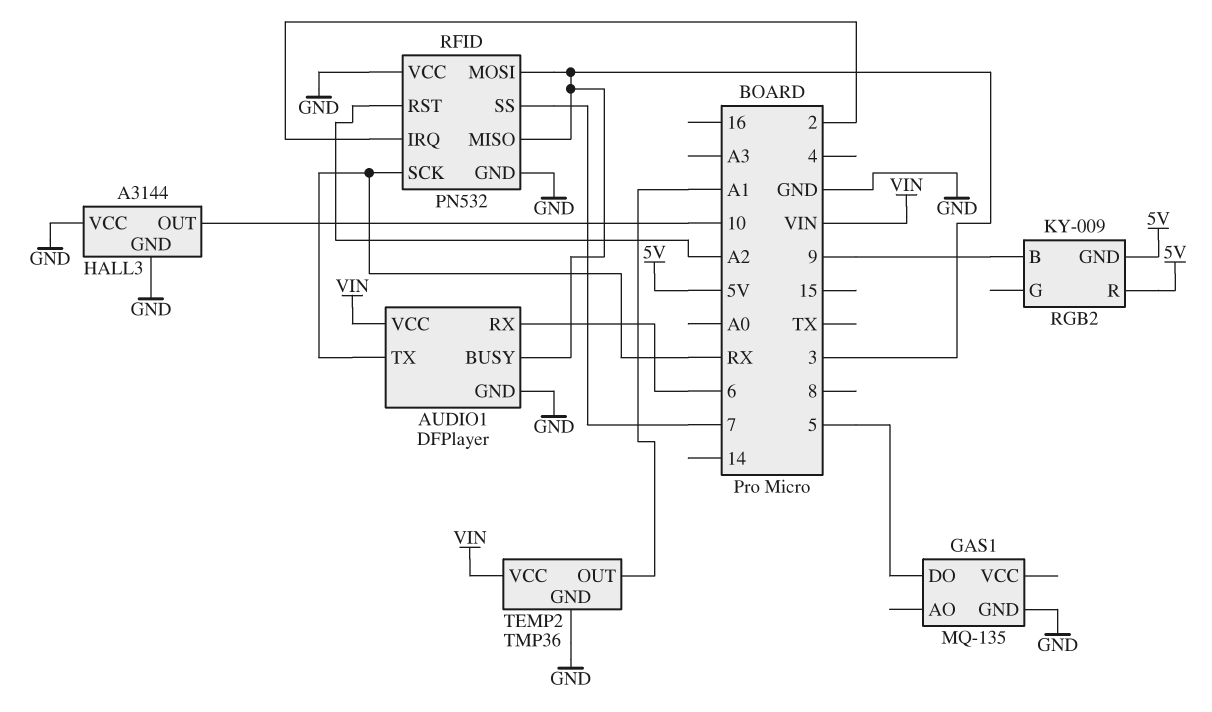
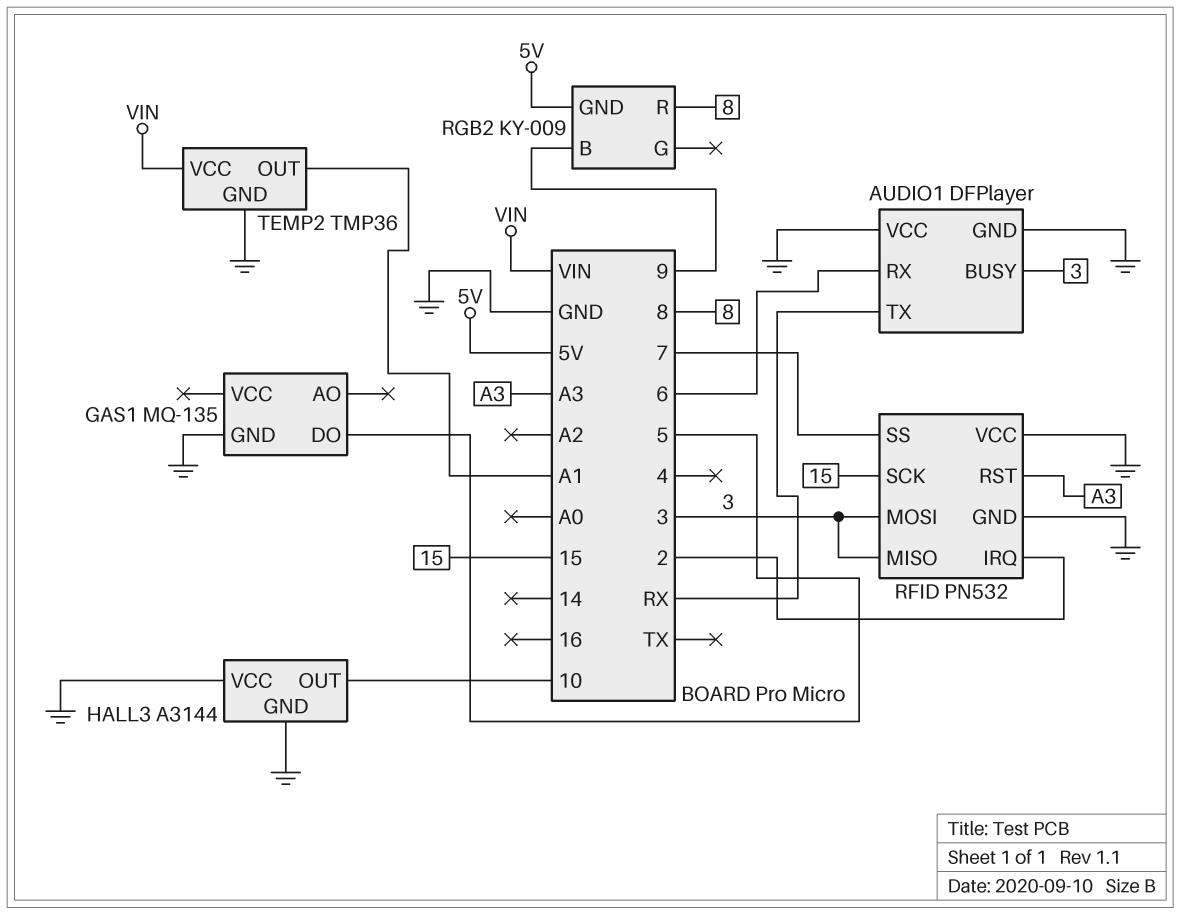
AUDIO1 pin VCC: VIN -> GND
RFID pin RST: A2 -> A3
RFID pin SCK: RX -> 15
RGB2 pin R: 5V -> 8

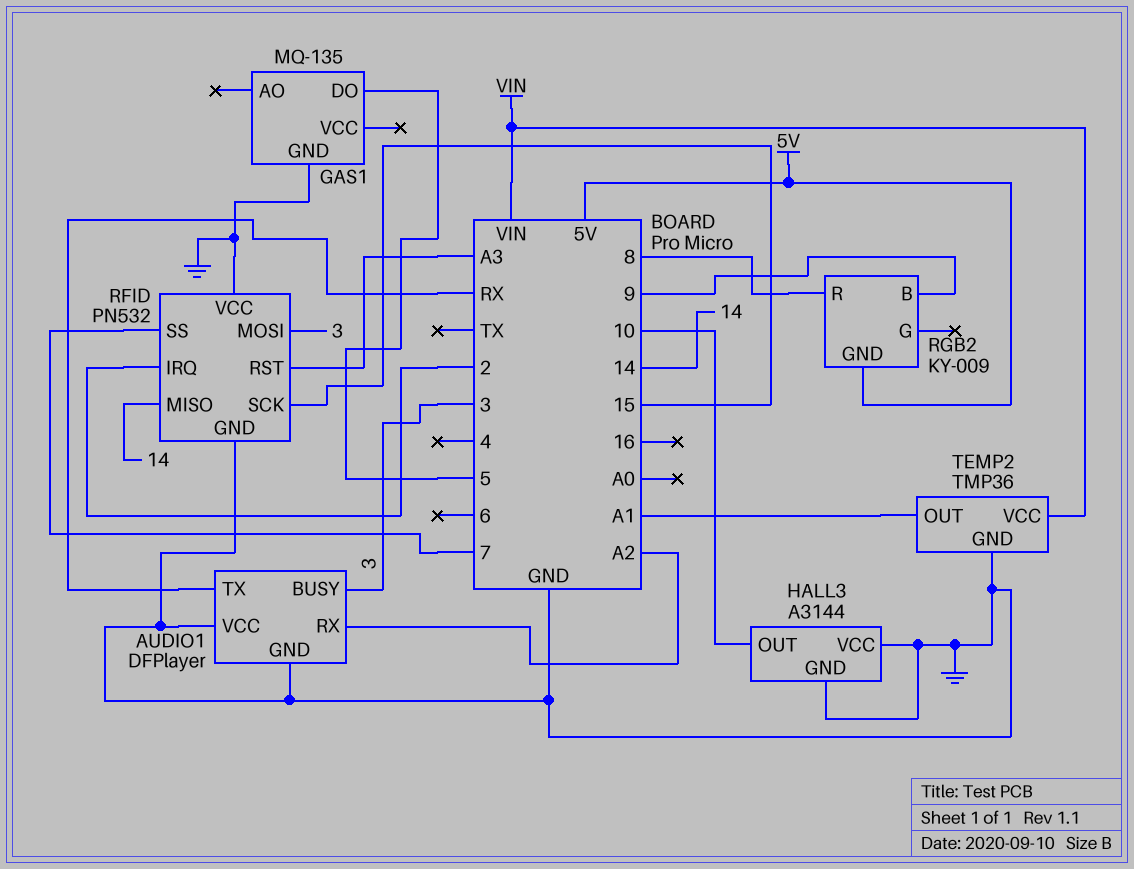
AUDIO1 pin RX: 6 -> A2
RFID pin MISO: 3 -> 14

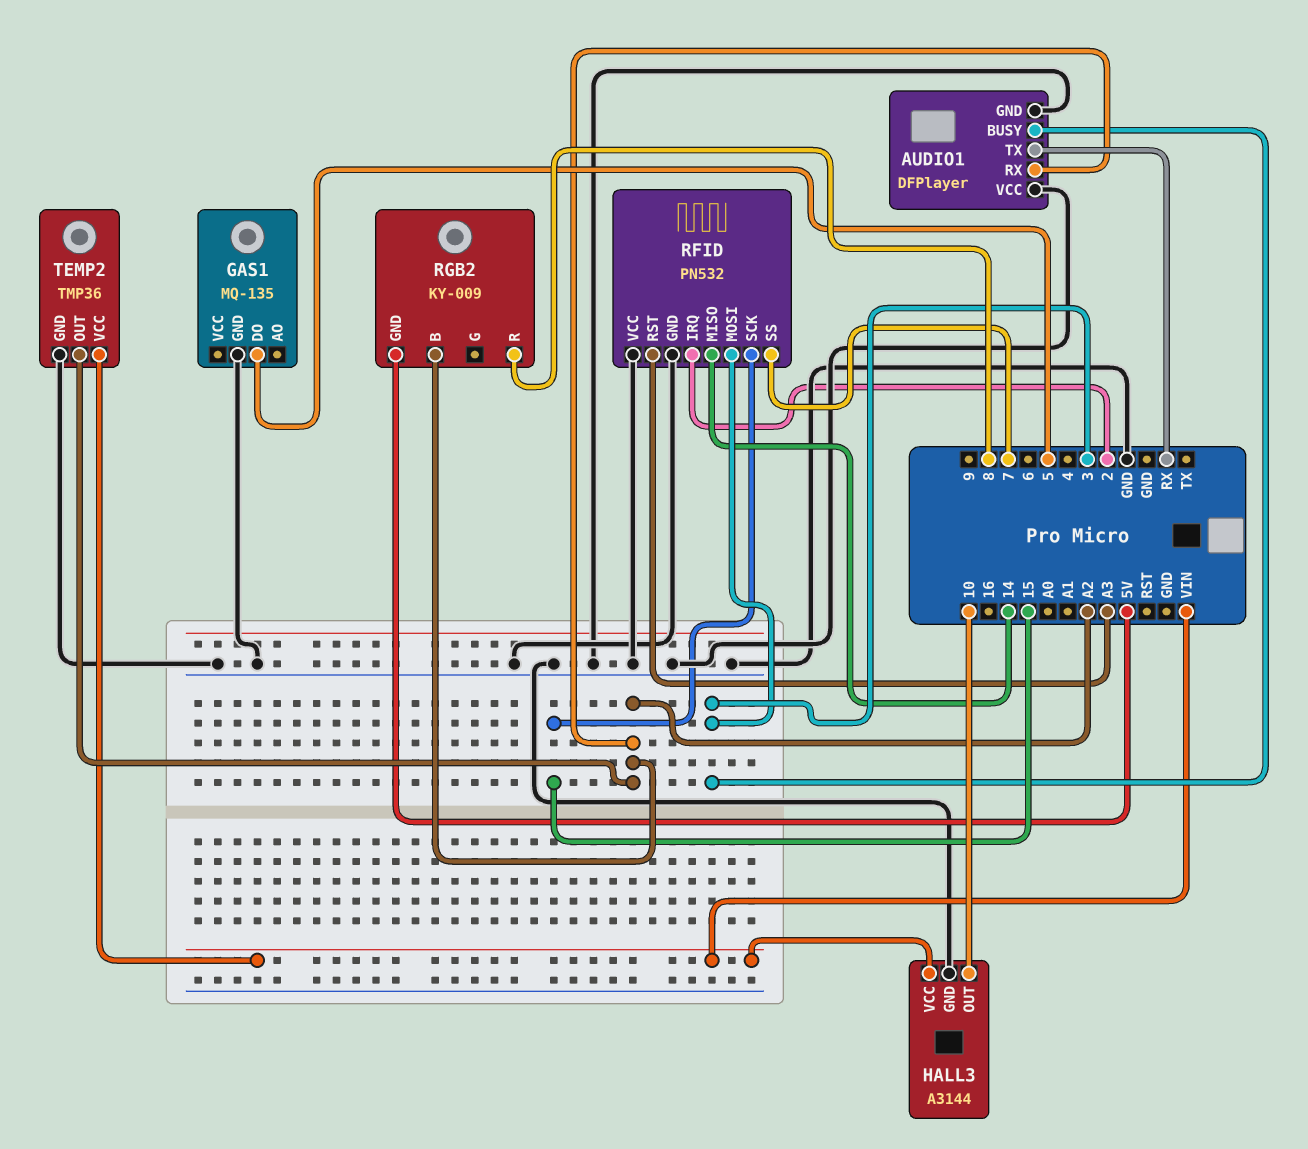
HALL3 pin VCC: GND -> VIN
RGB2 pin B: 9 -> A2
TEMP2 pin OUT: A1 -> A2

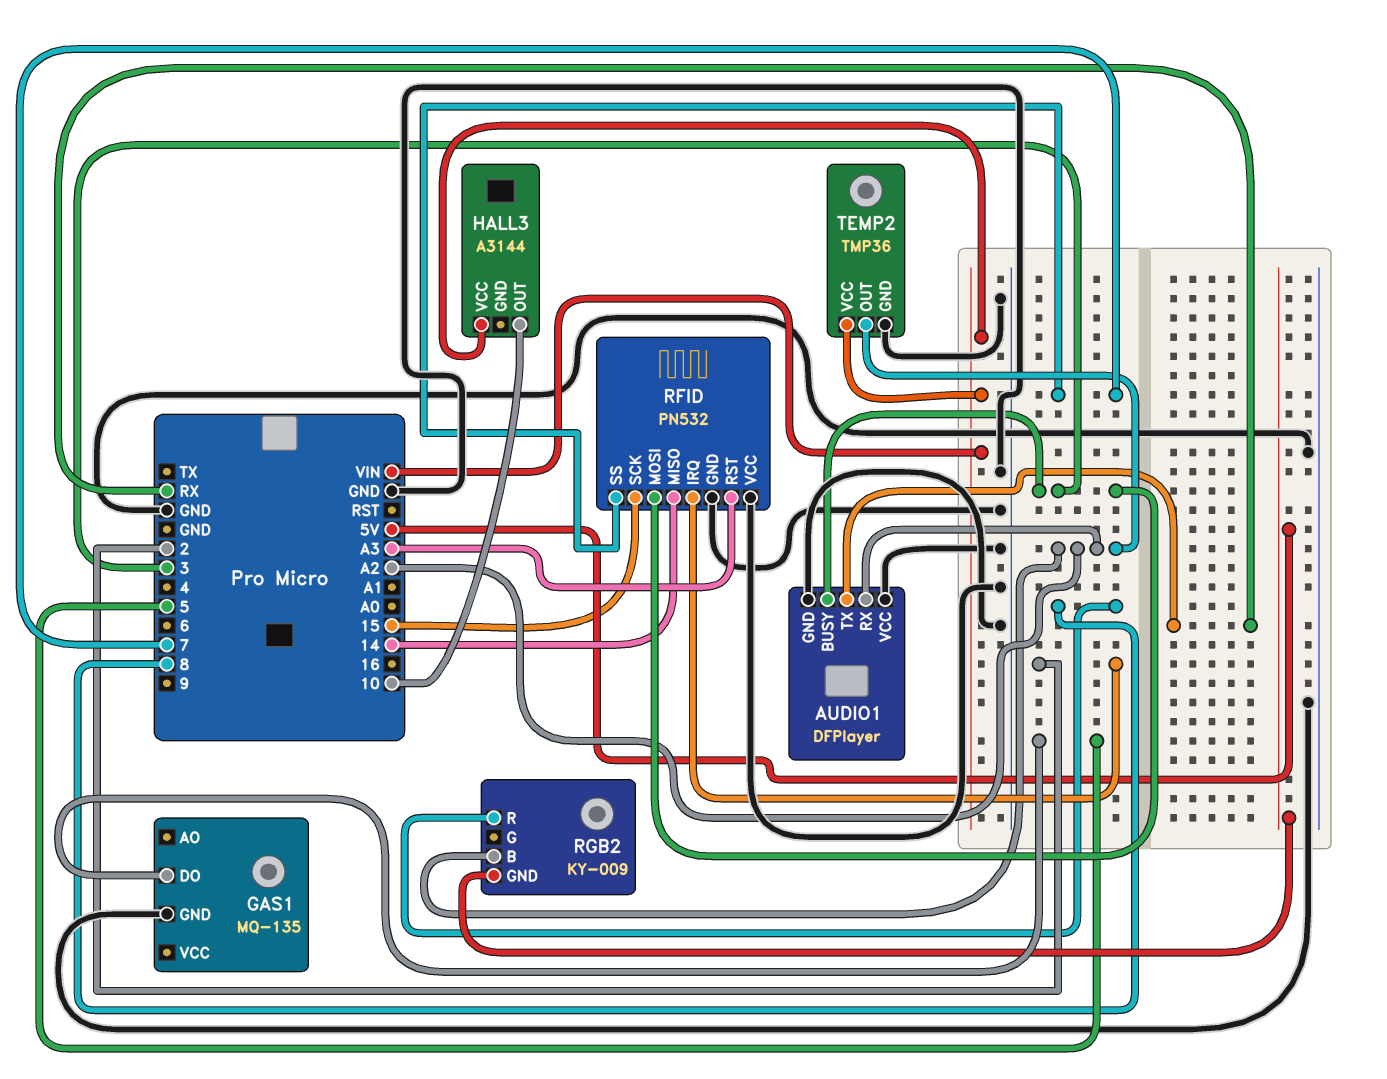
HALL3 pin GND: GND -> none

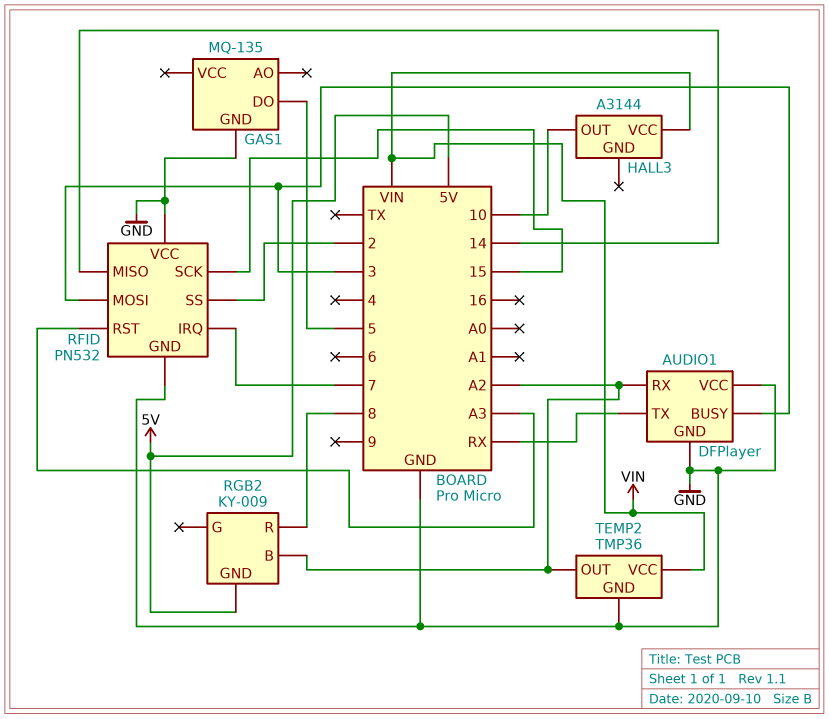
RFID pin IRQ: 2 -> 7
RFID pin SS: 7 -> 2

